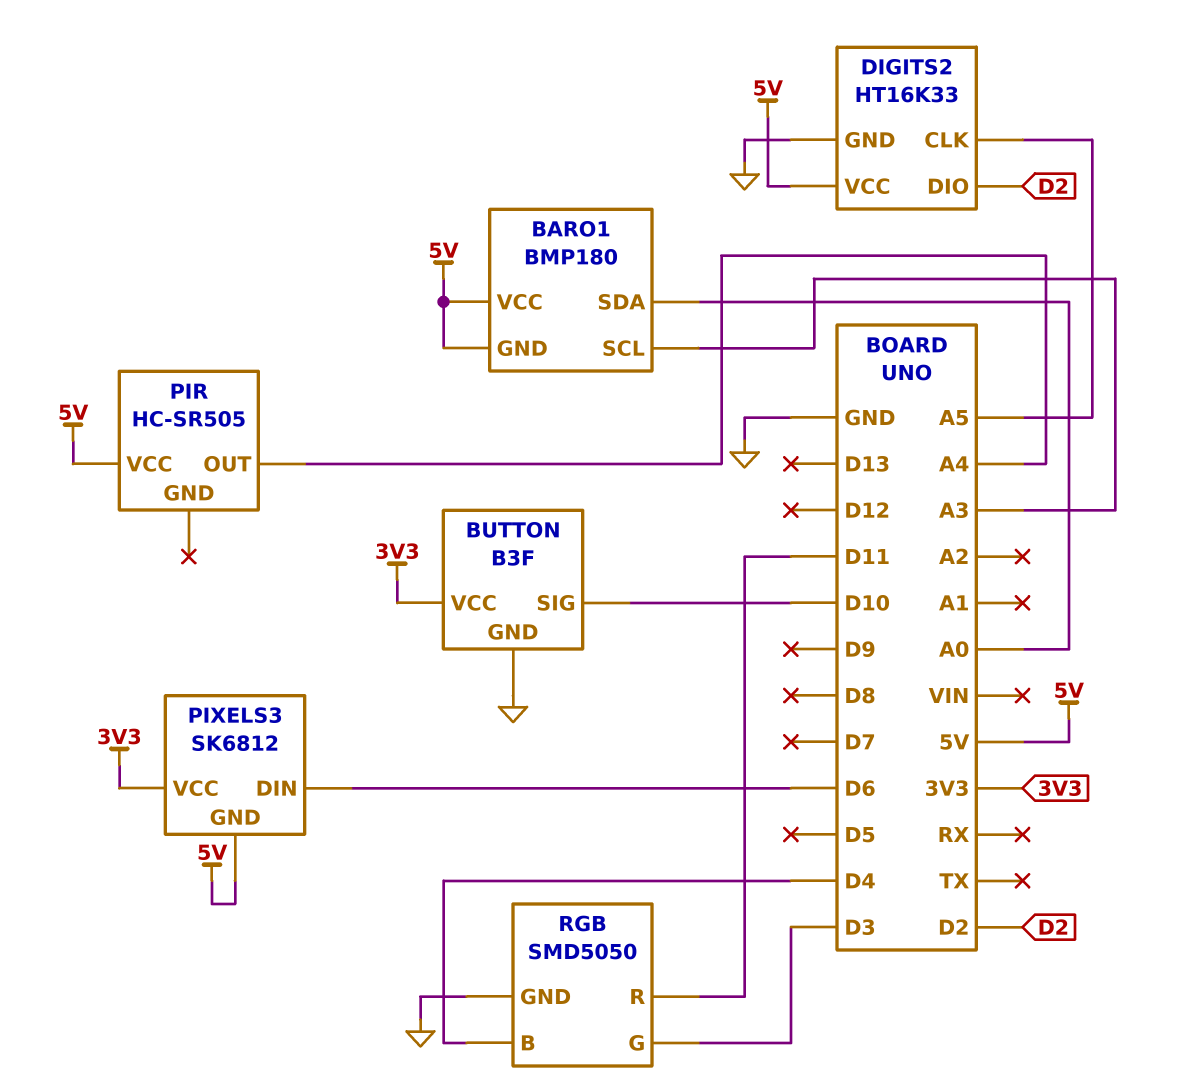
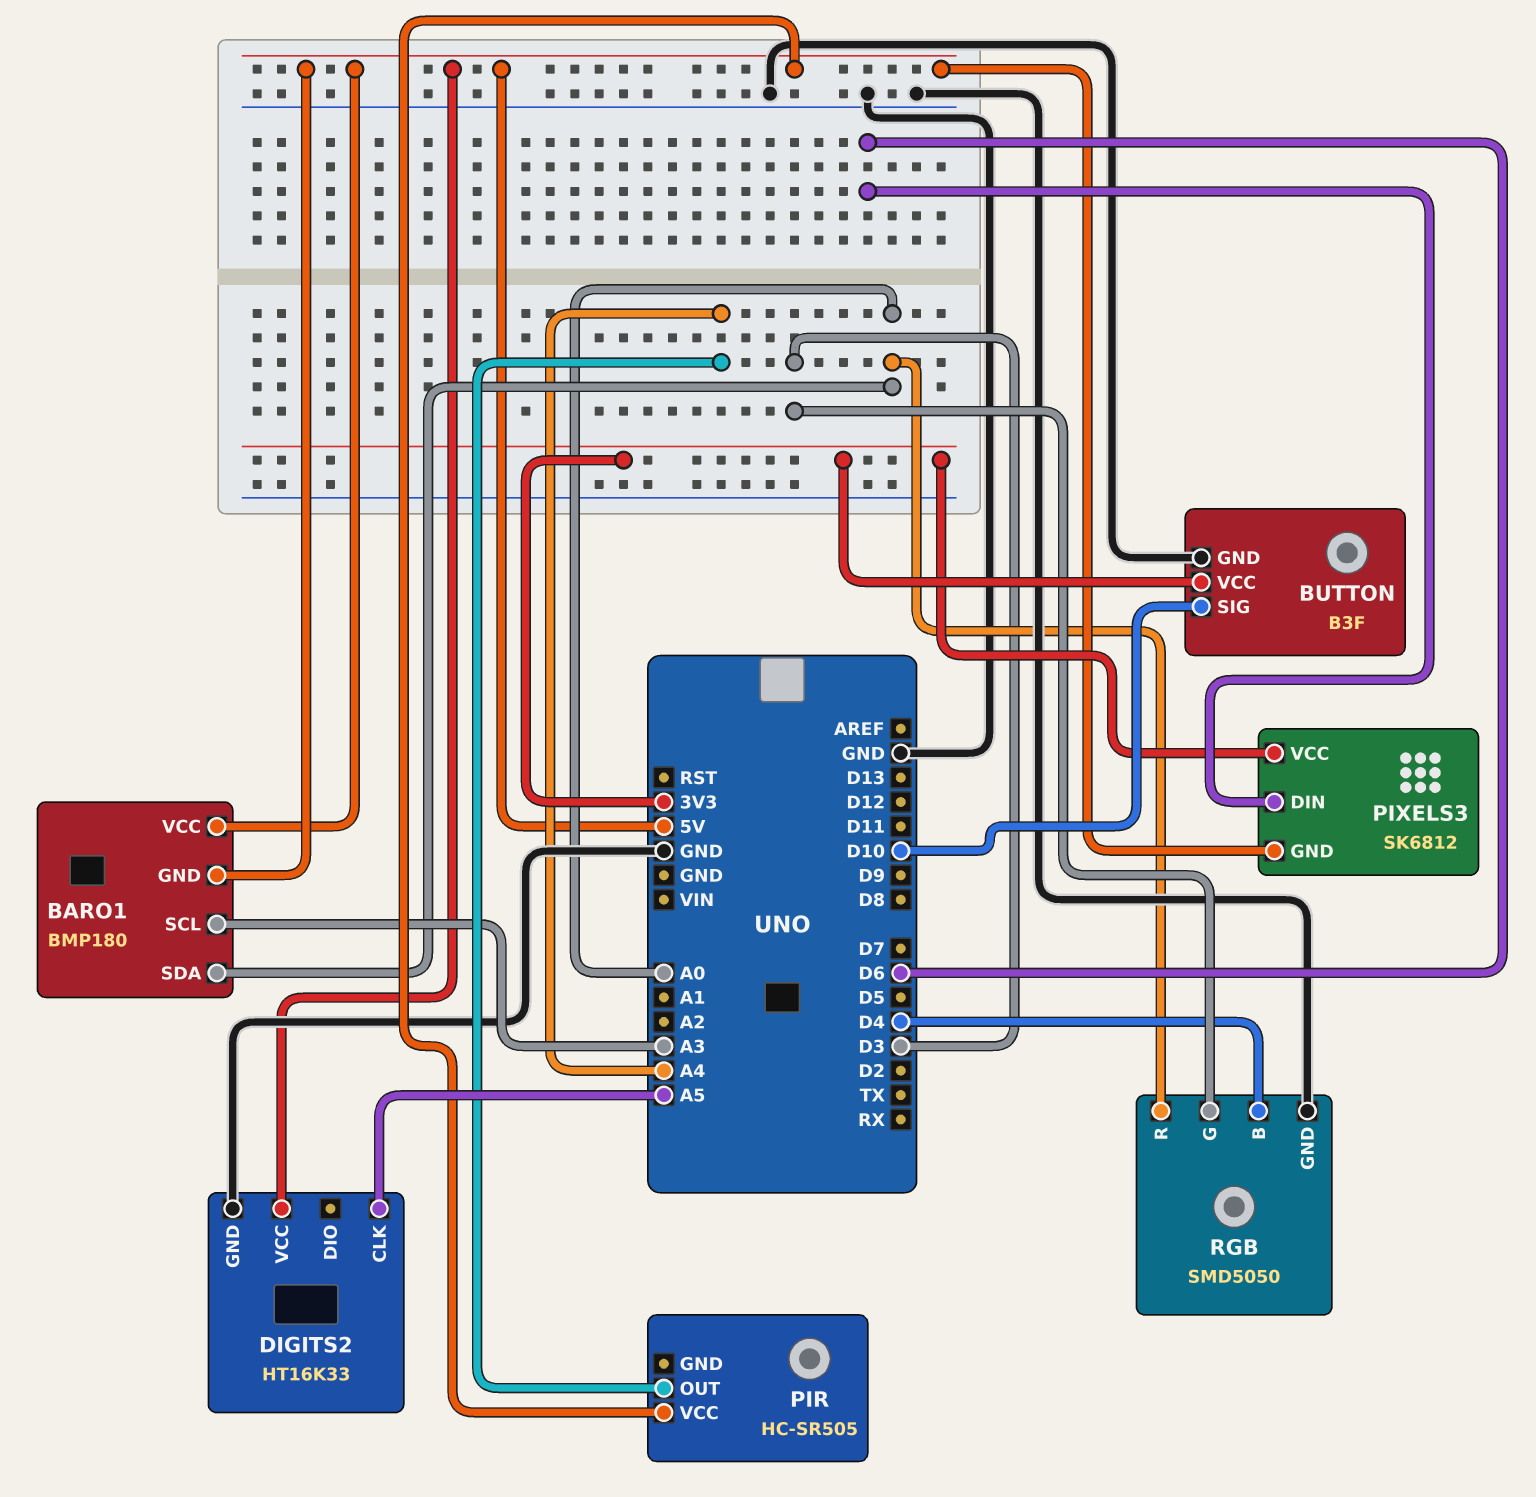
DIGITS2 pin DIO: D2 -> none
RGB pin R: D11 -> A0

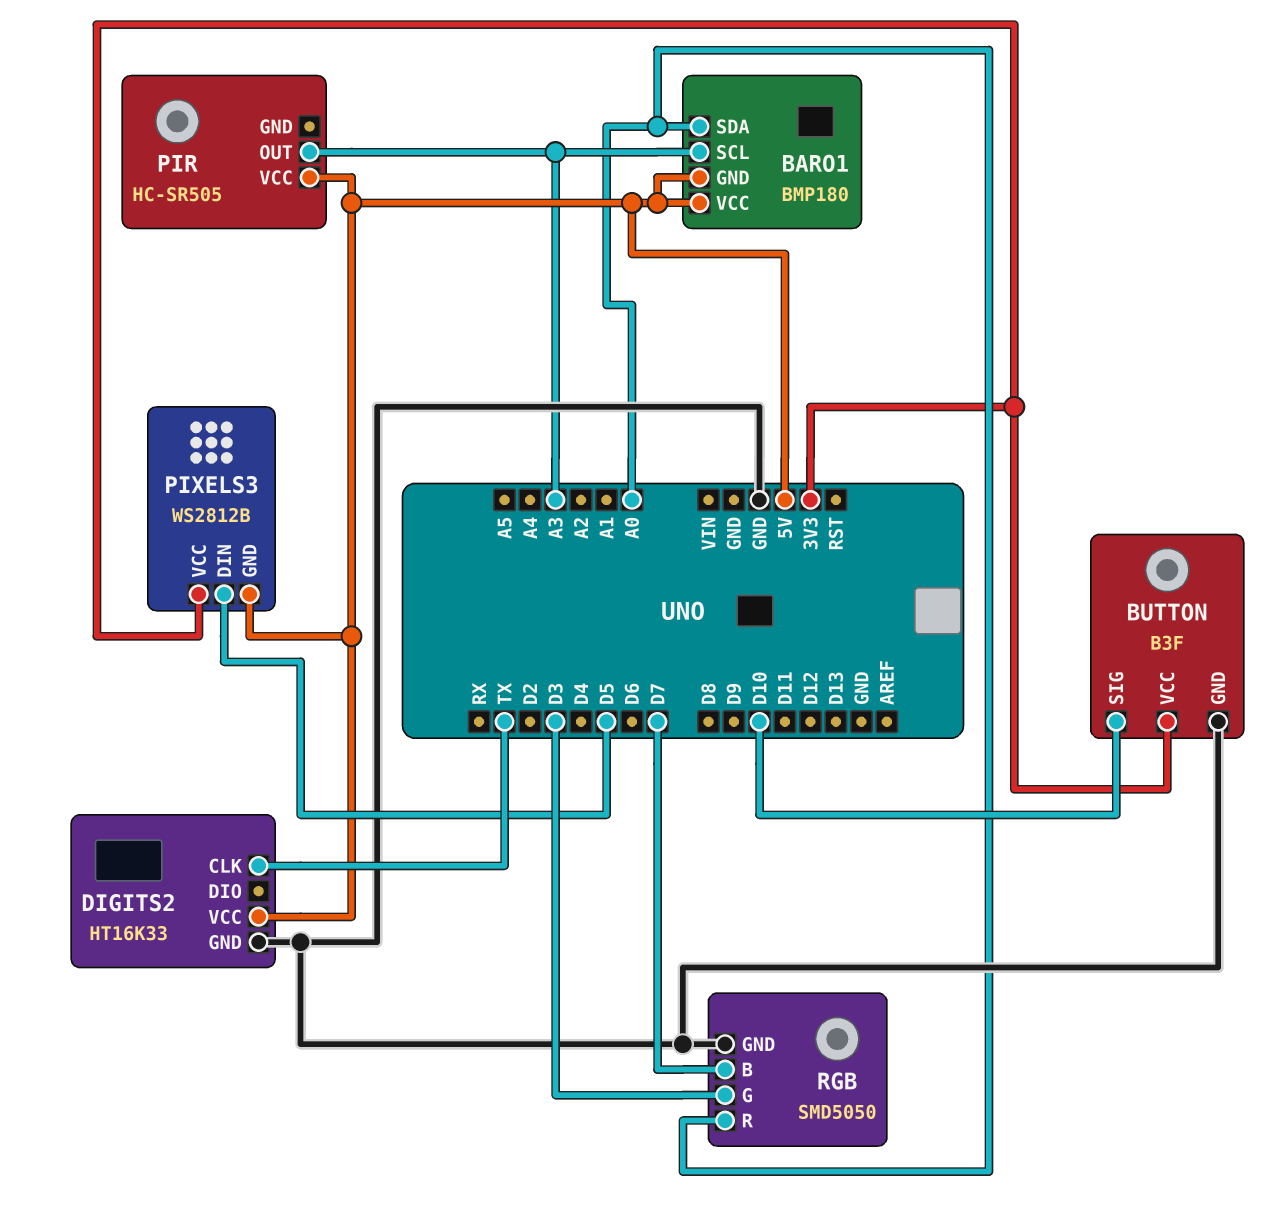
DIGITS2 pin CLK: A5 -> TX
PIR pin OUT: A4 -> A3
PIXELS3: SK6812 -> WS2812B
PIXELS3 pin DIN: D6 -> D5
RGB pin B: D4 -> D7

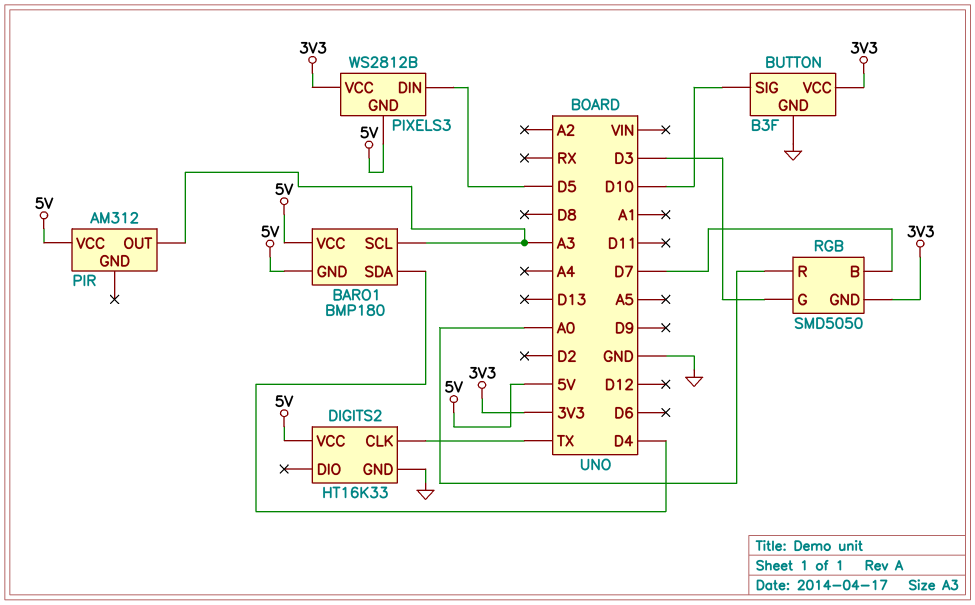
BARO1 pin SDA: A0 -> D4
PIR: HC-SR505 -> AM312
RGB pin GND: GND -> 3V3

